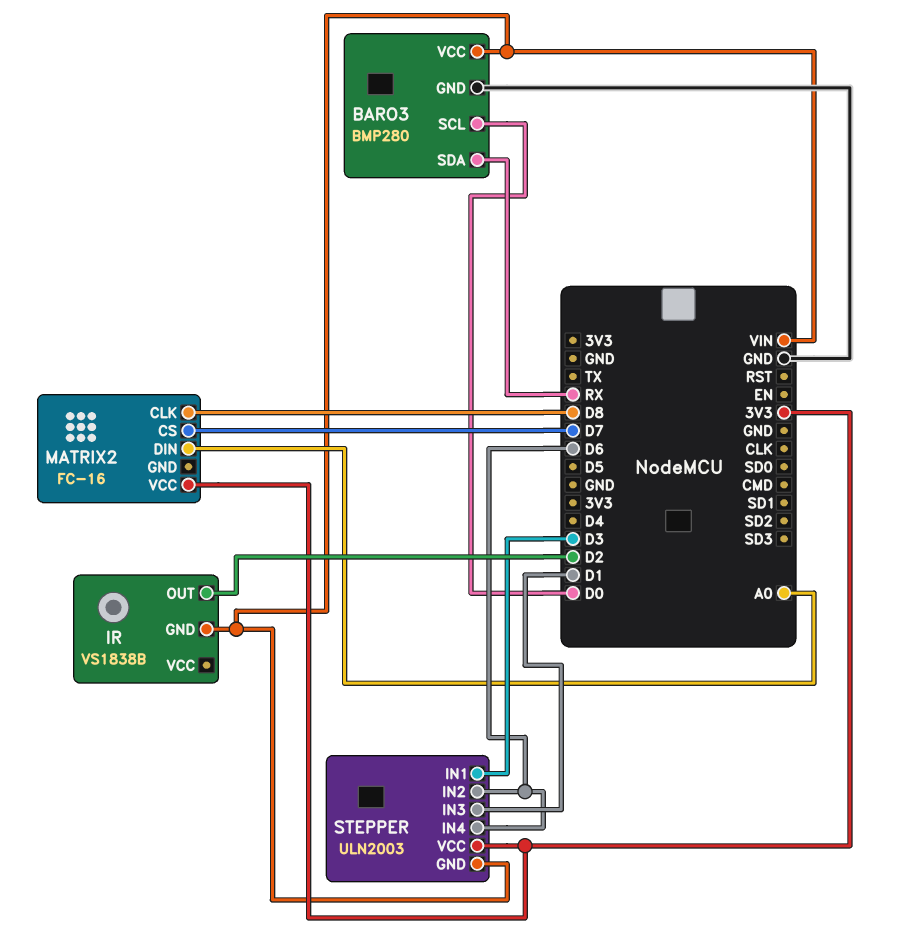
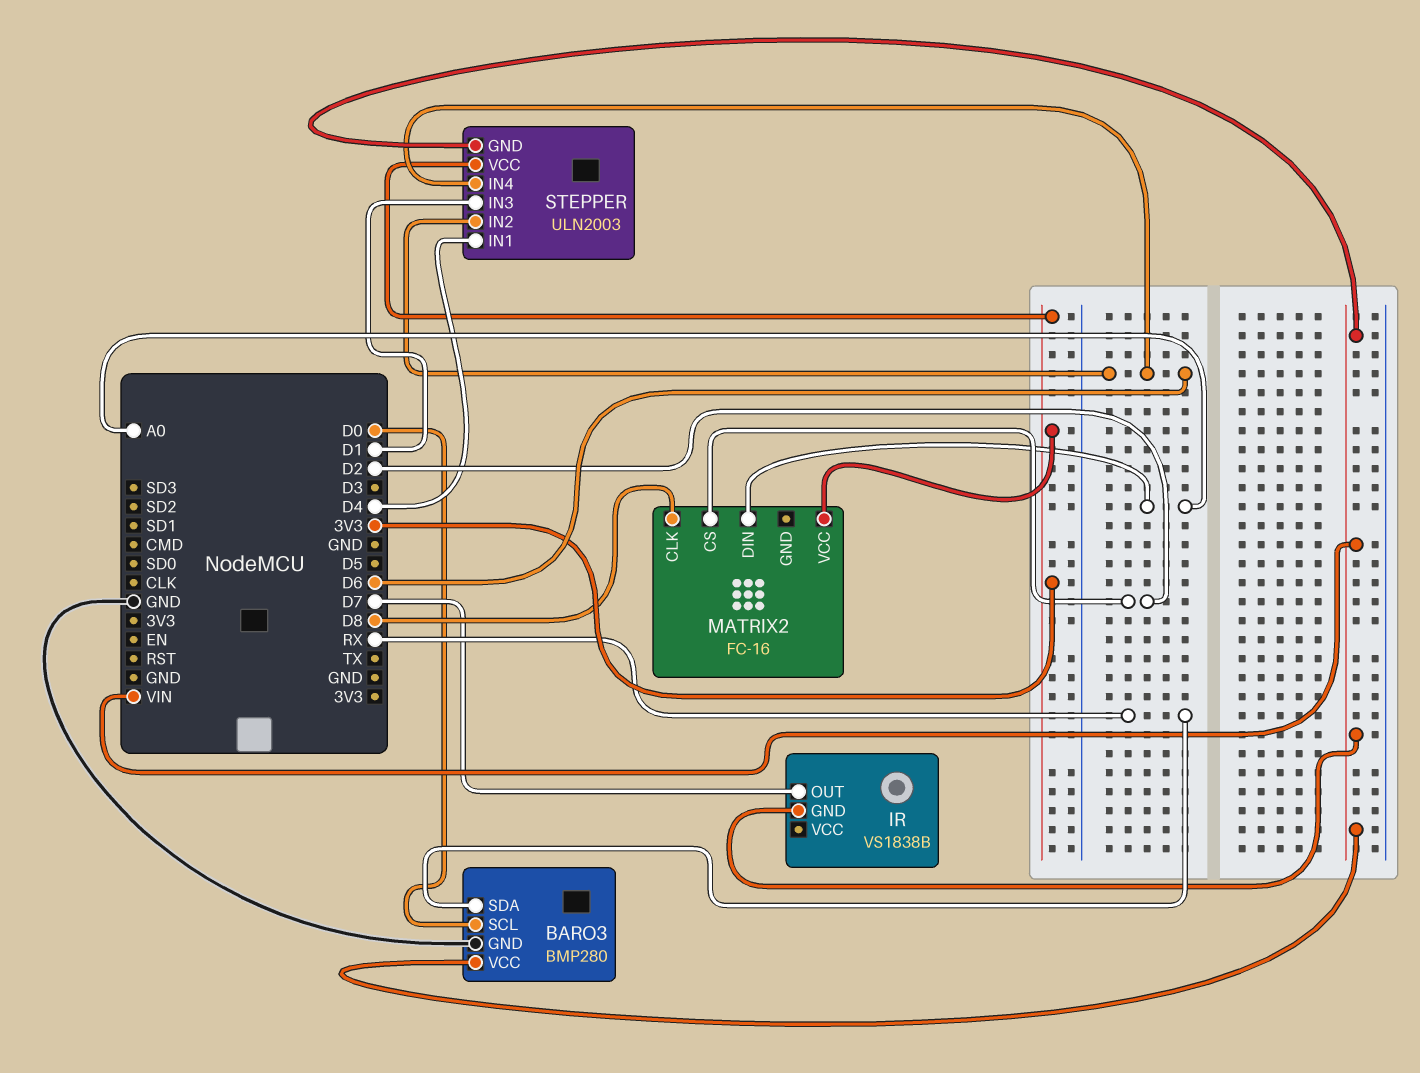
IR pin OUT: D2 -> D7
MATRIX2 pin CS: D7 -> D2
STEPPER pin IN1: D3 -> D4

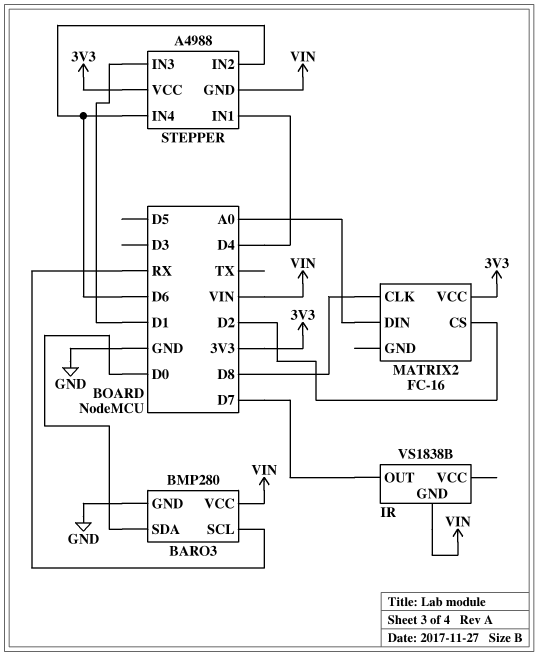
BARO3 pin SCL: D0 -> RX
BARO3 pin SDA: RX -> D0
STEPPER: ULN2003 -> A4988

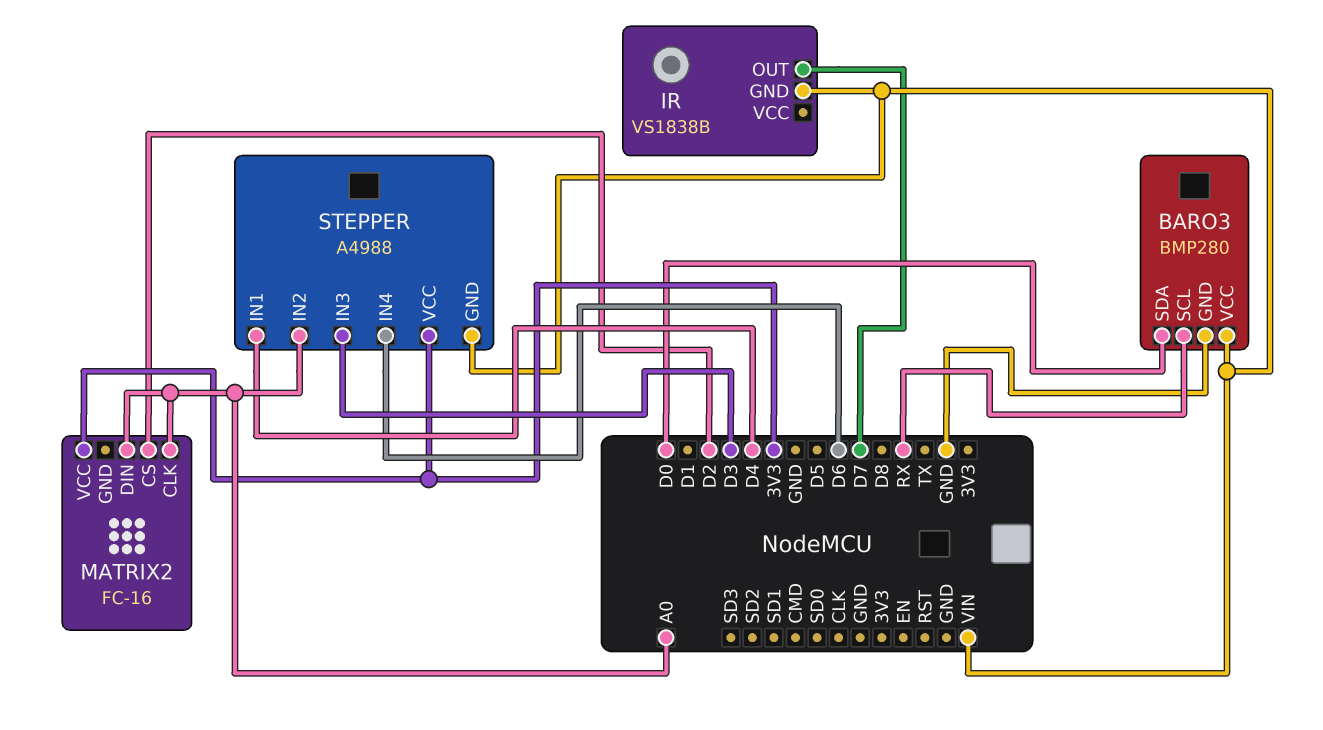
MATRIX2 pin CLK: D8 -> A0
STEPPER pin IN2: D6 -> A0
STEPPER pin IN3: D1 -> D3

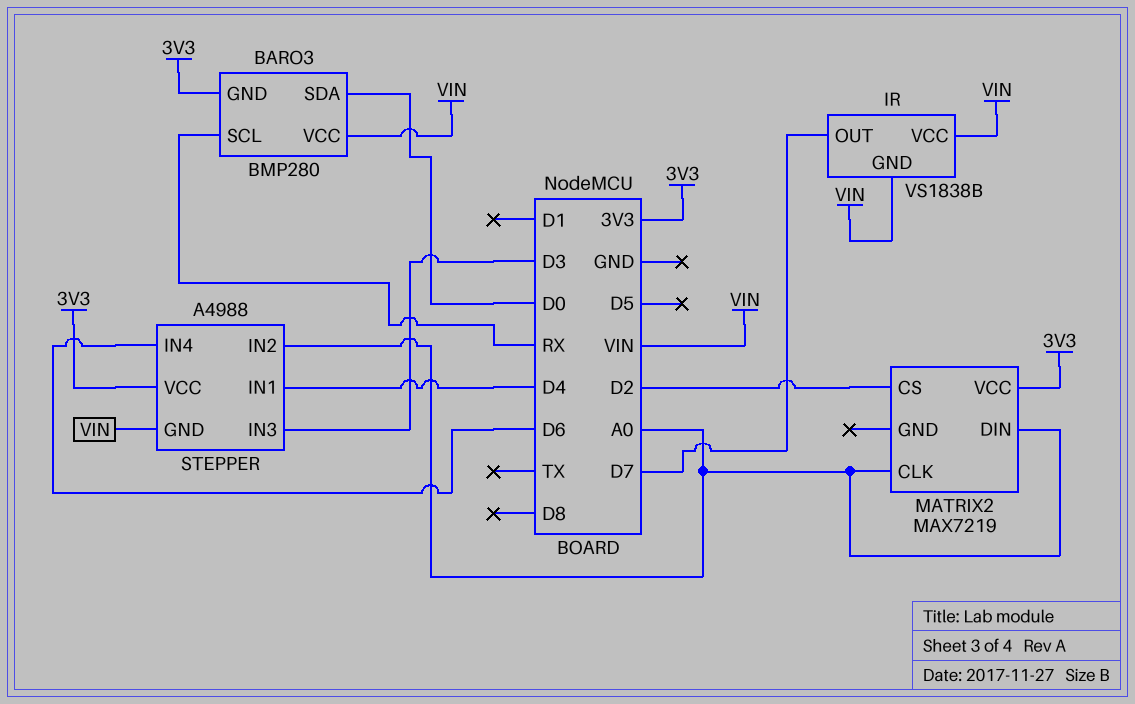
BARO3 pin GND: GND -> 3V3
IR pin VCC: none -> VIN
MATRIX2: FC-16 -> MAX7219

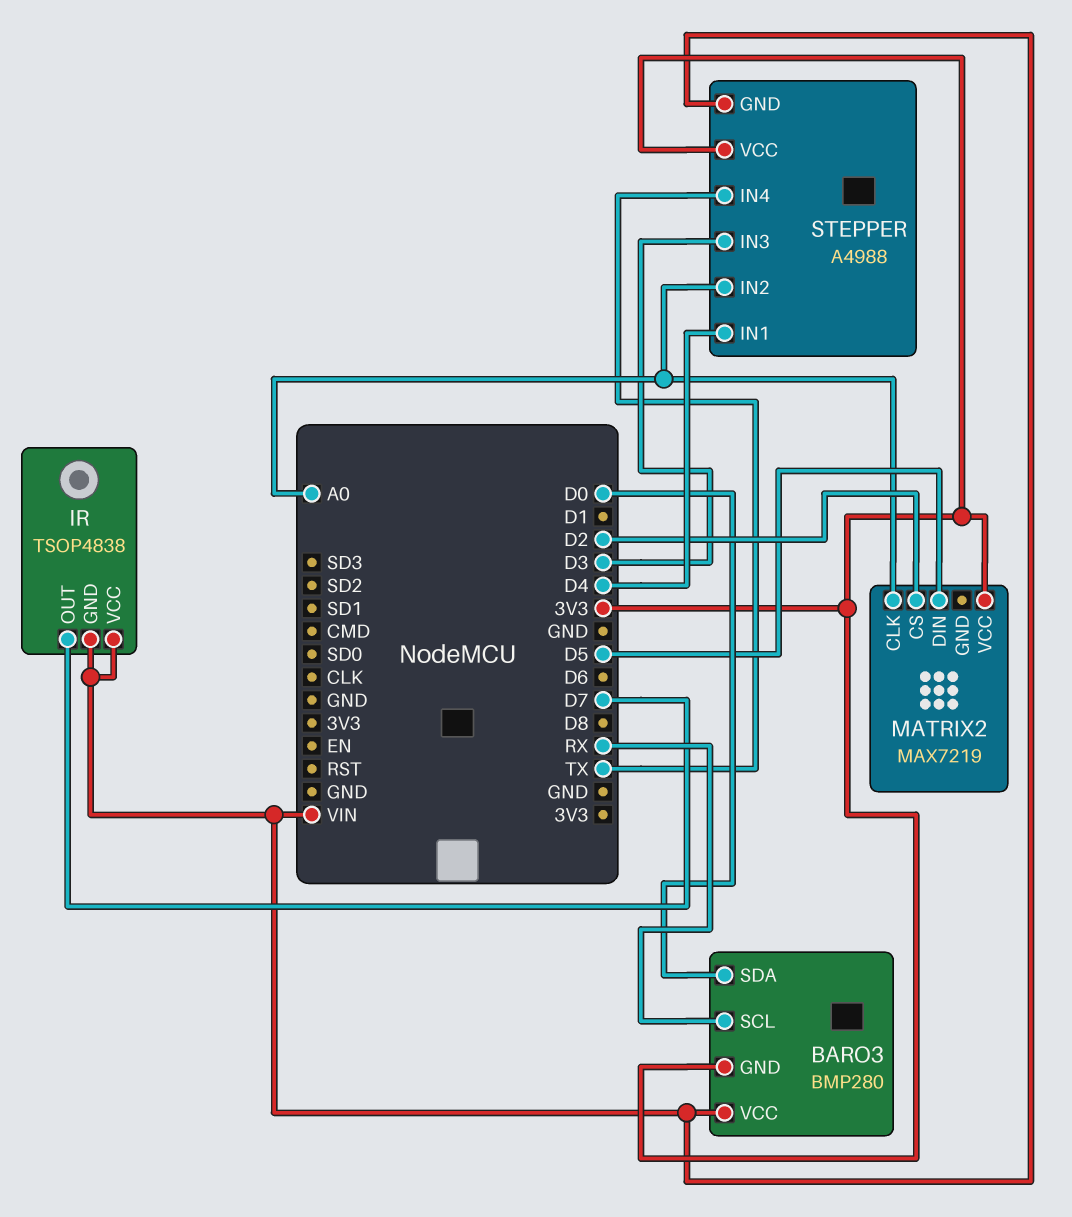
IR: VS1838B -> TSOP4838
MATRIX2 pin DIN: A0 -> D5
STEPPER pin IN4: D6 -> TX

